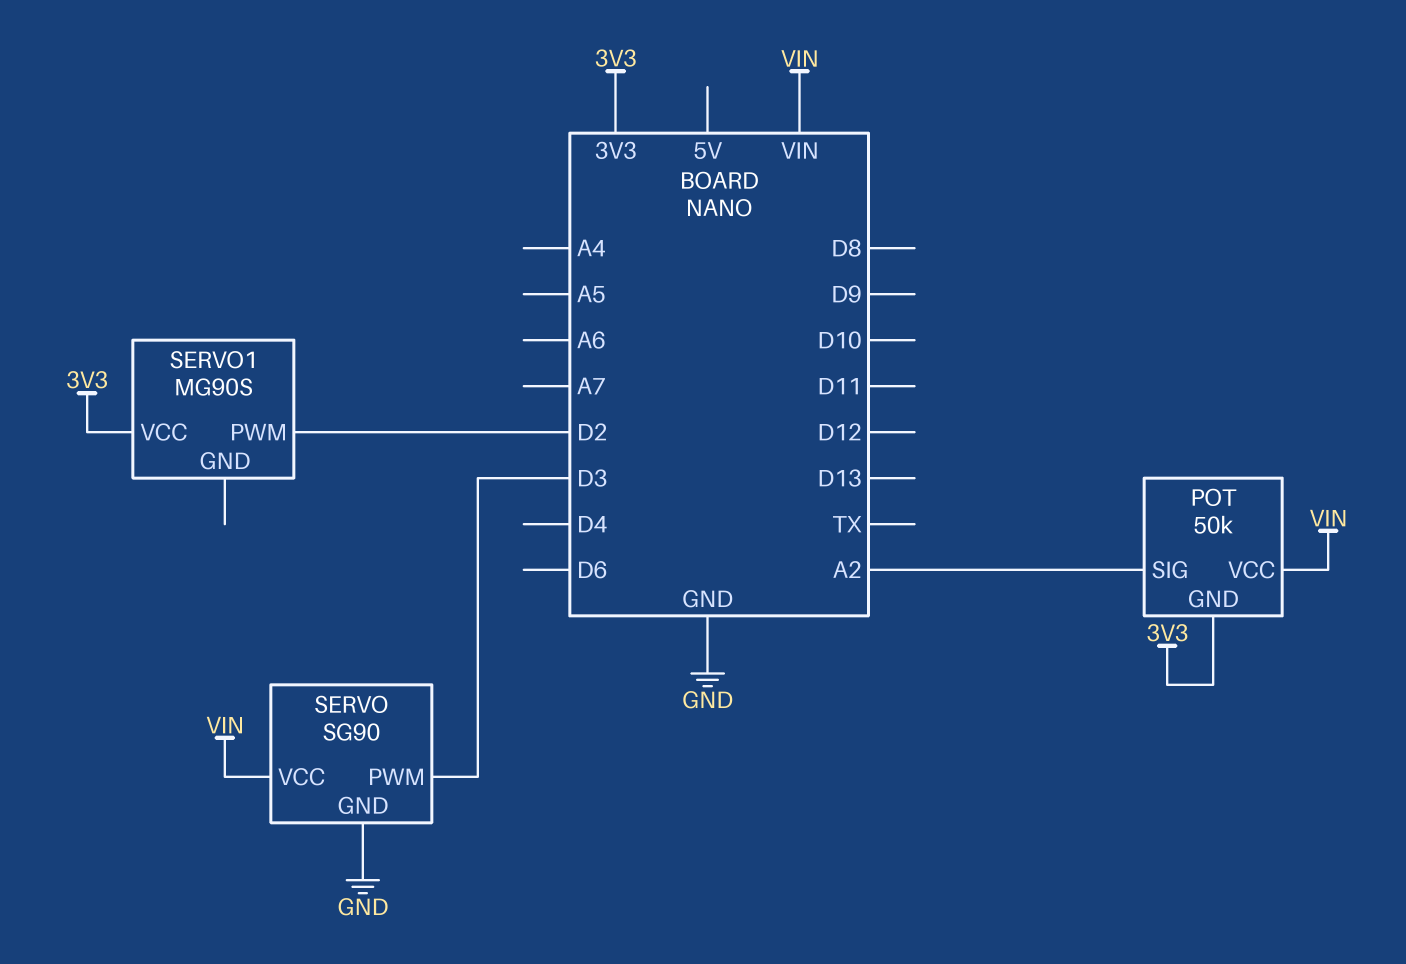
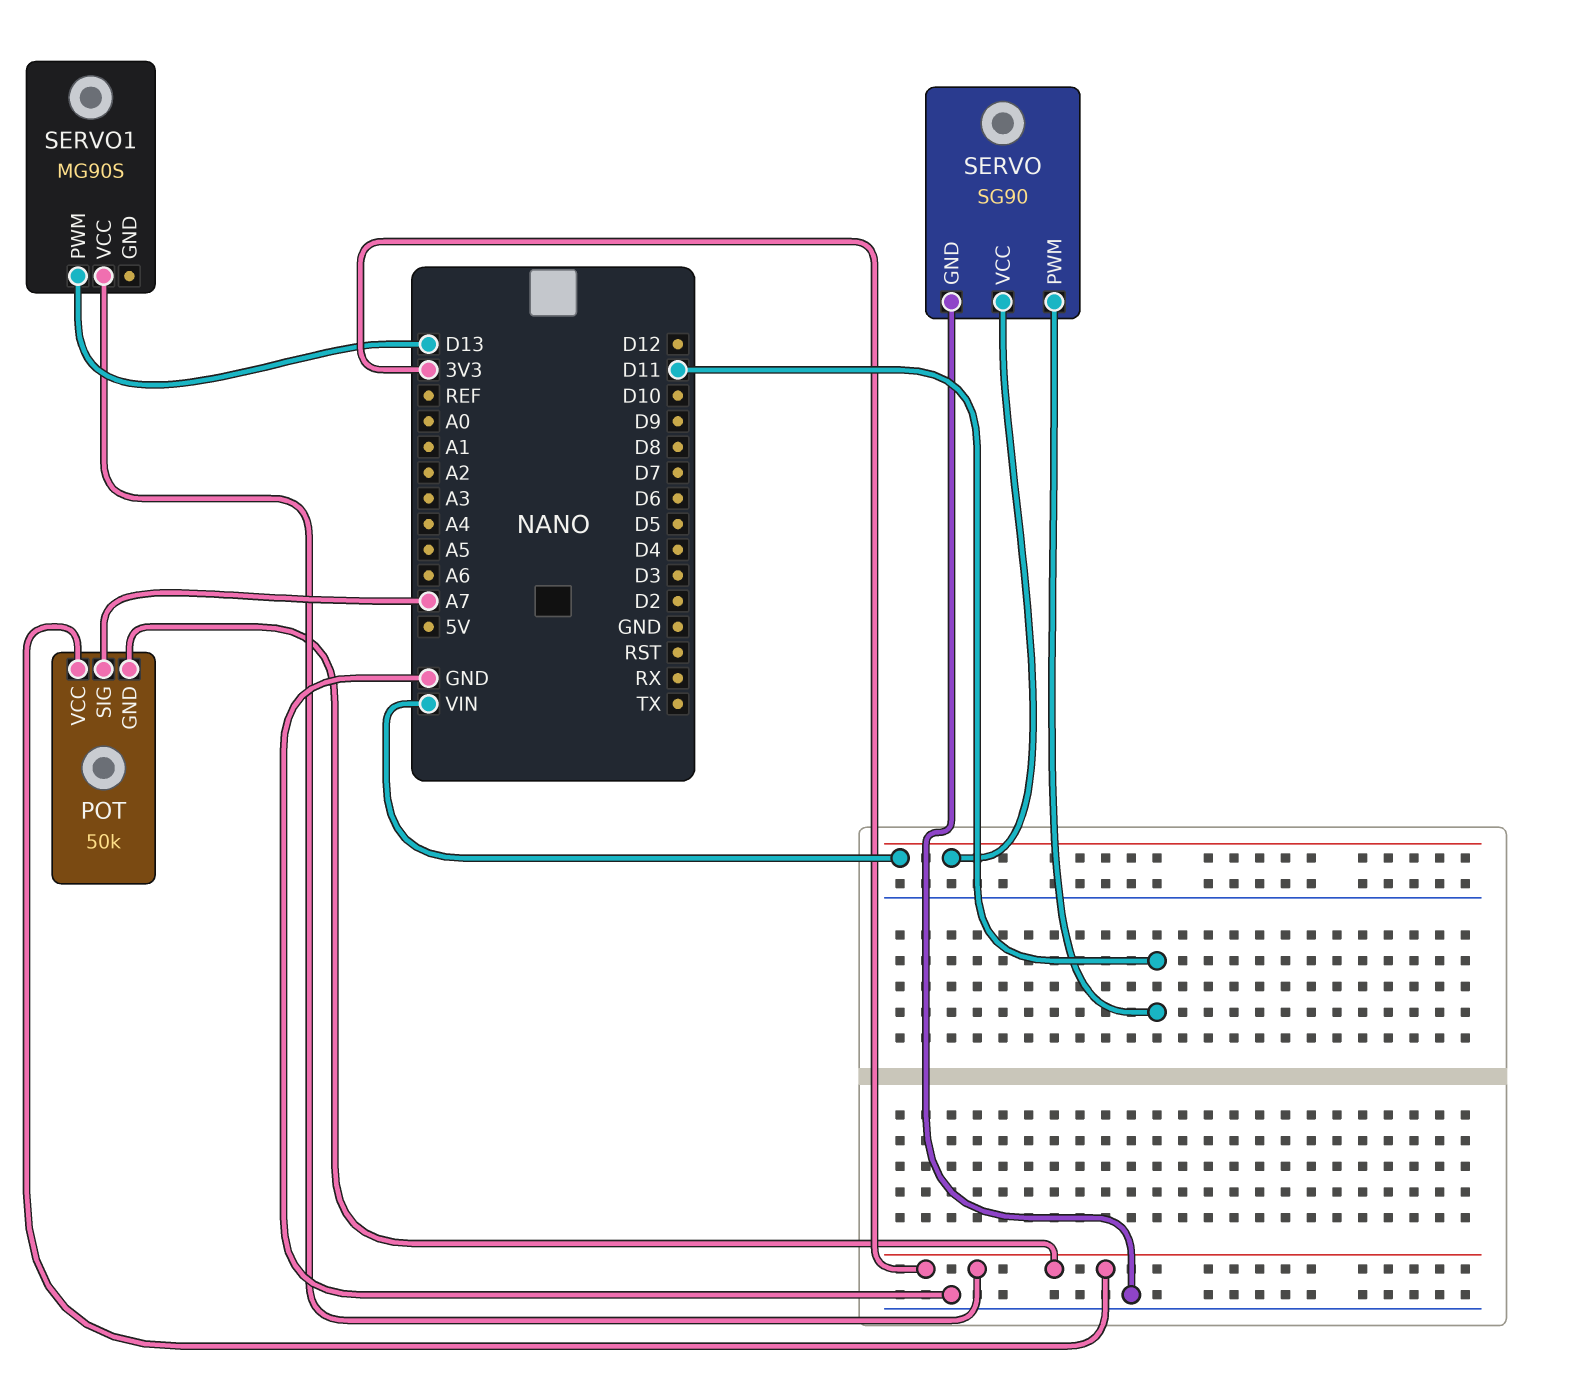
POT pin SIG: A2 -> A7
POT pin VCC: VIN -> 3V3
SERVO pin PWM: D3 -> D11
SERVO1 pin PWM: D2 -> D13

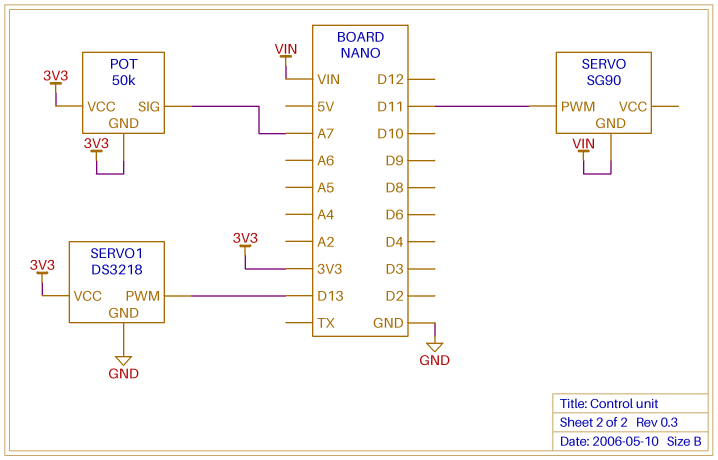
SERVO pin GND: GND -> VIN
SERVO pin VCC: VIN -> none
SERVO1: MG90S -> DS3218
SERVO1 pin GND: none -> GND

